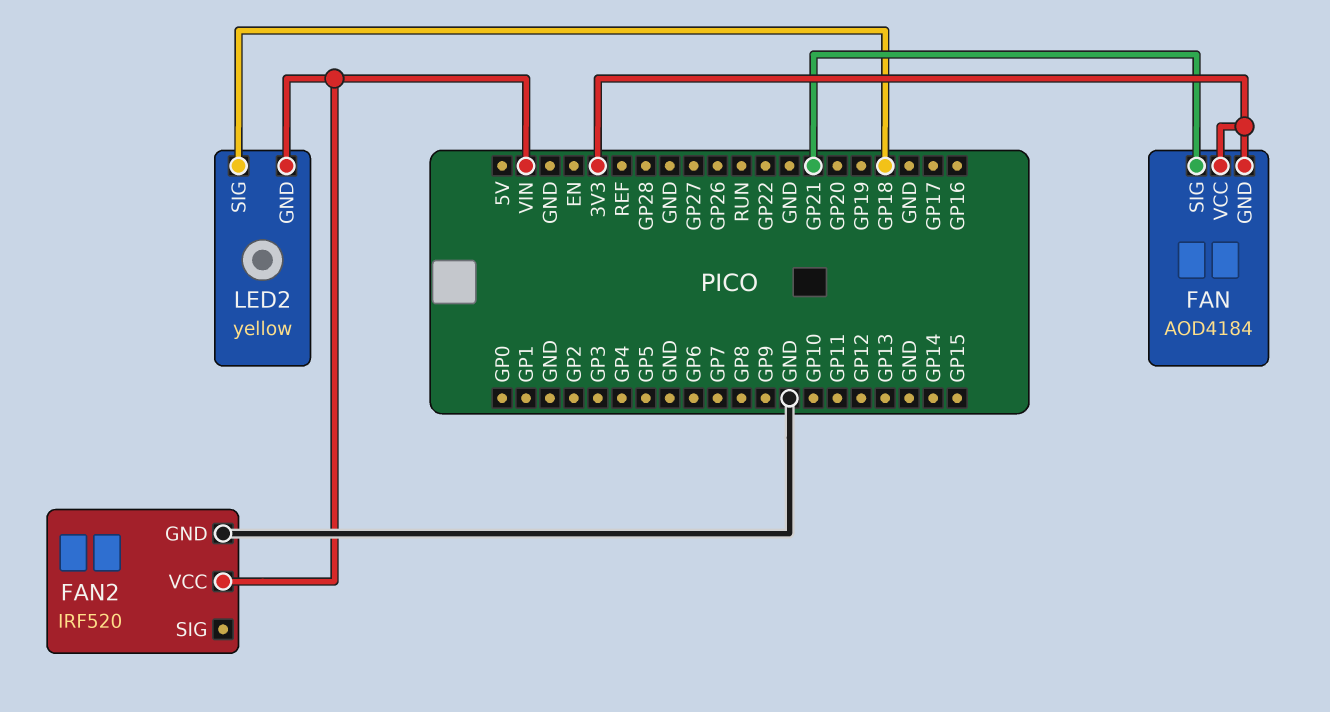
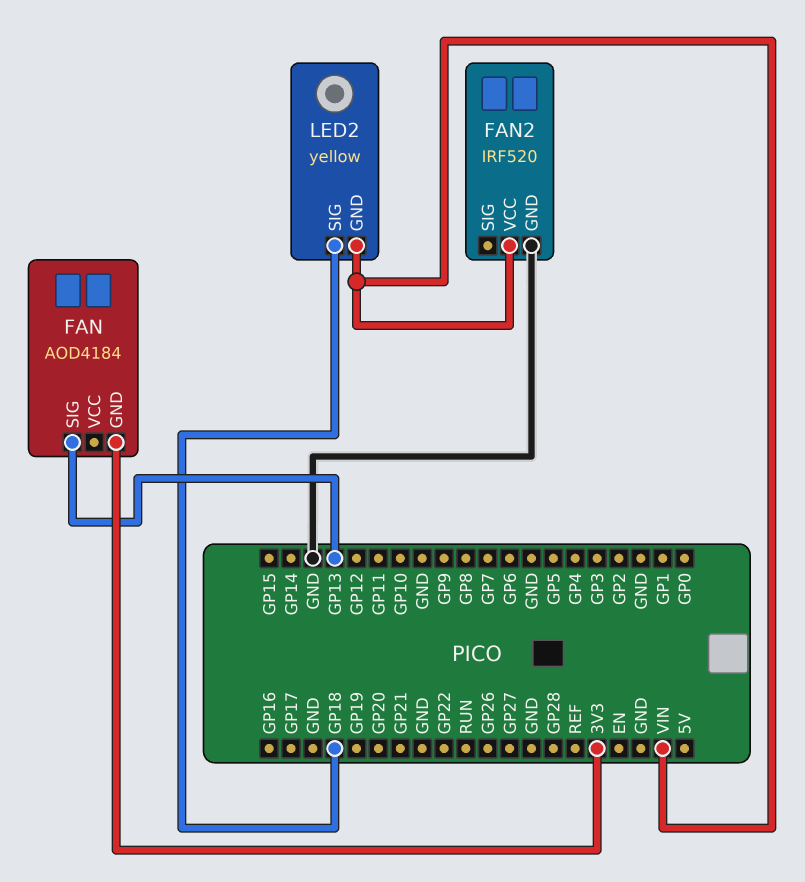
FAN pin SIG: GP21 -> GP13
FAN pin VCC: 3V3 -> none

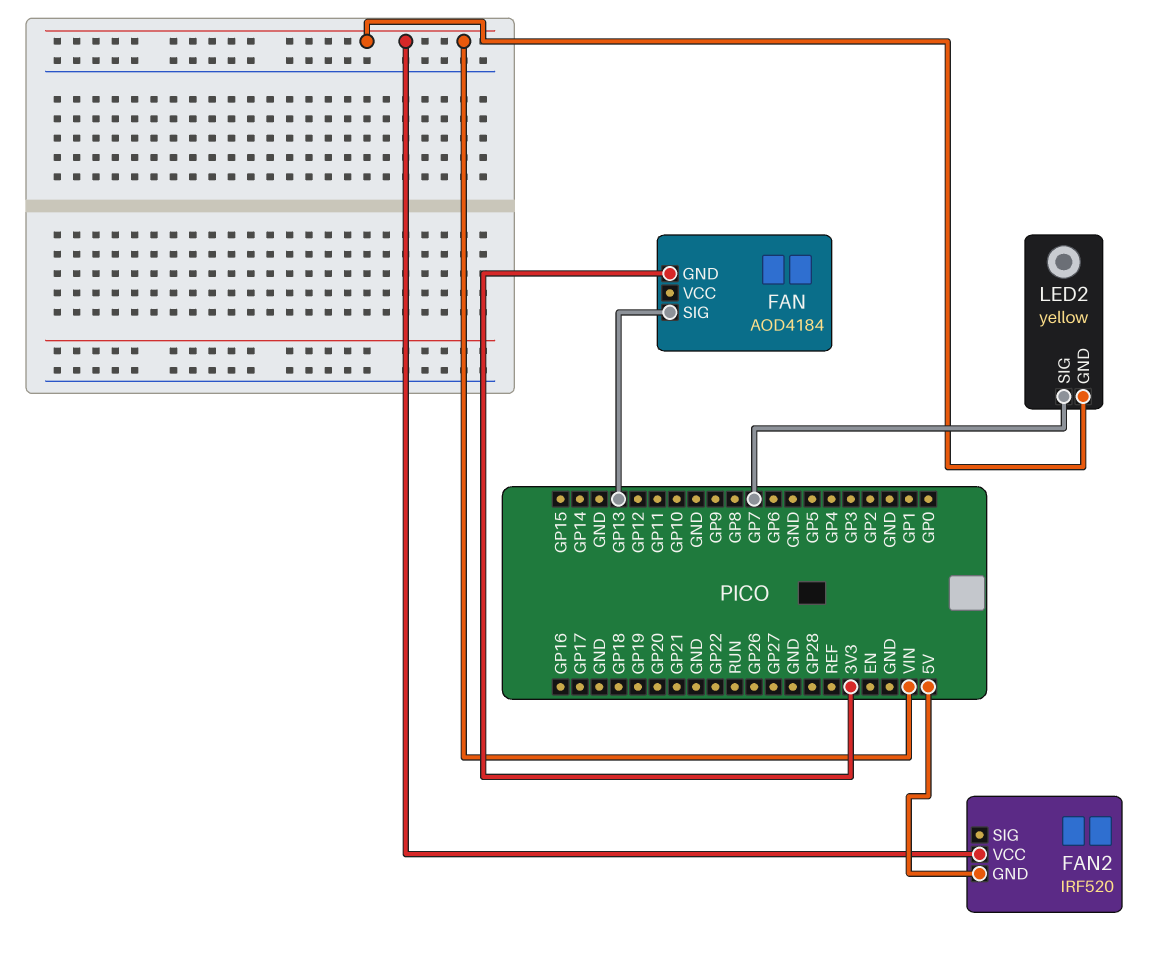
FAN2 pin GND: GND -> 5V
LED2 pin SIG: GP18 -> GP7

